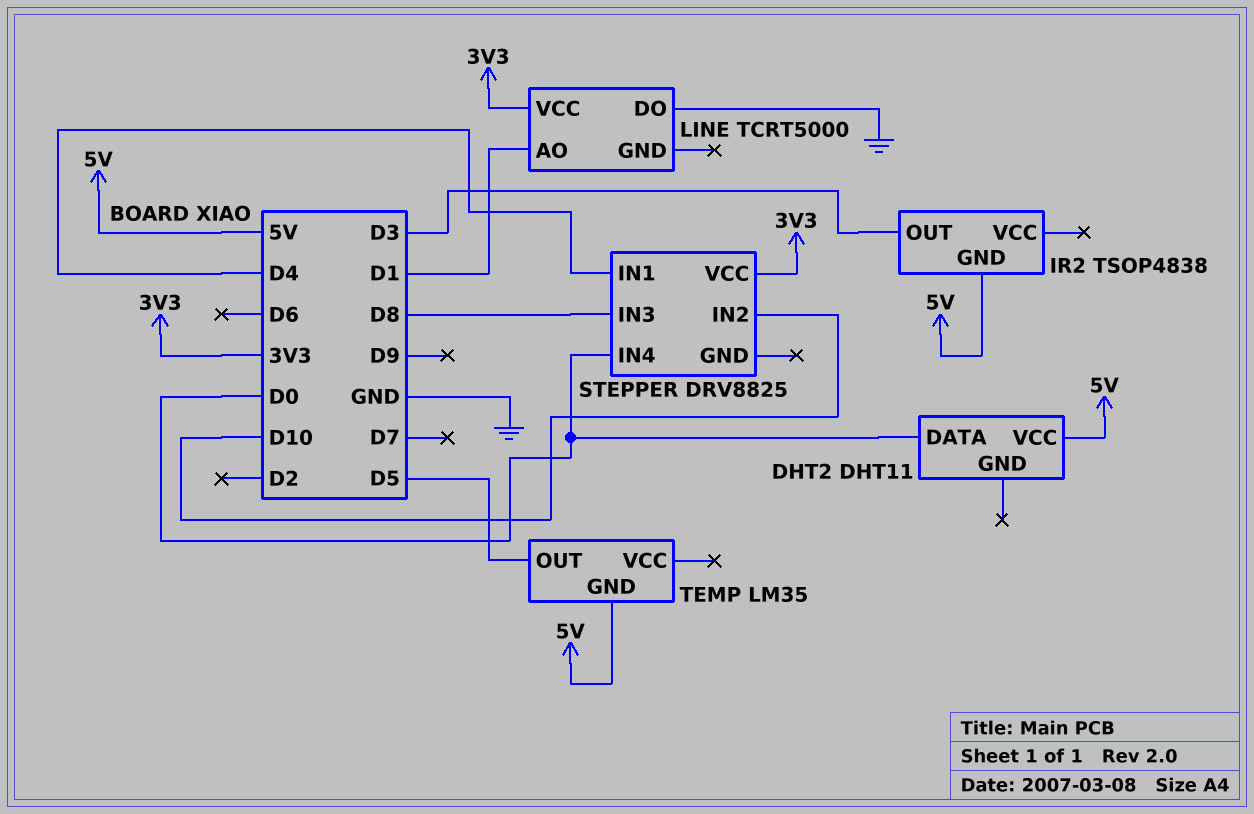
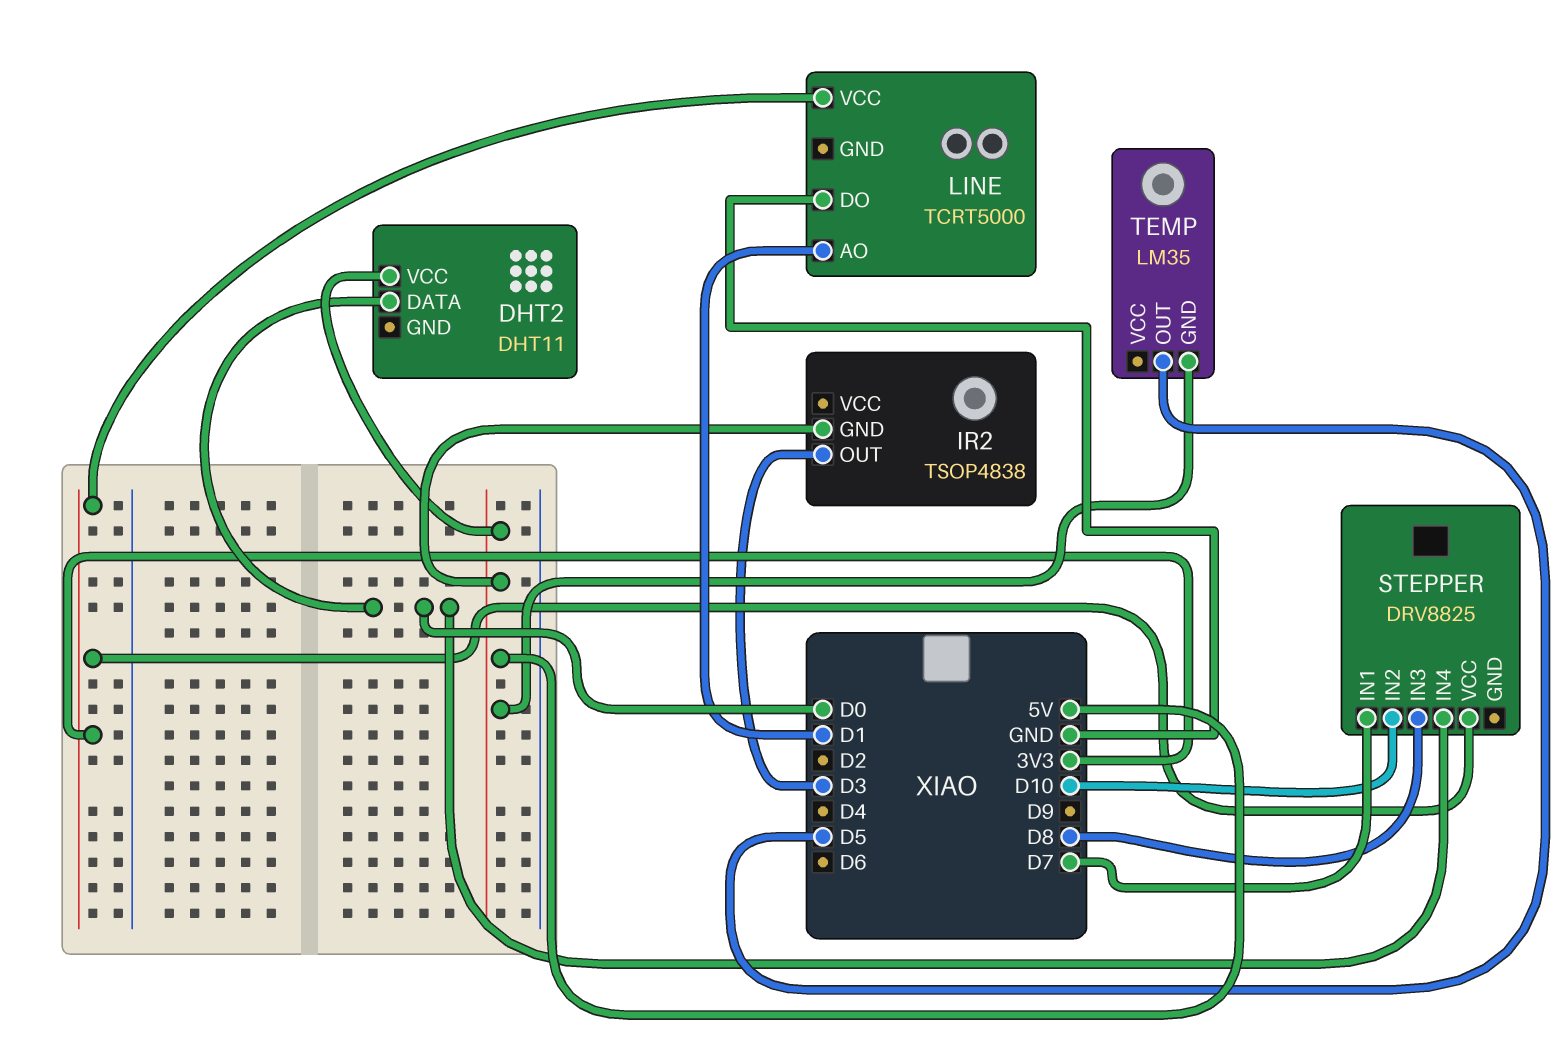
STEPPER pin IN1: D4 -> D7

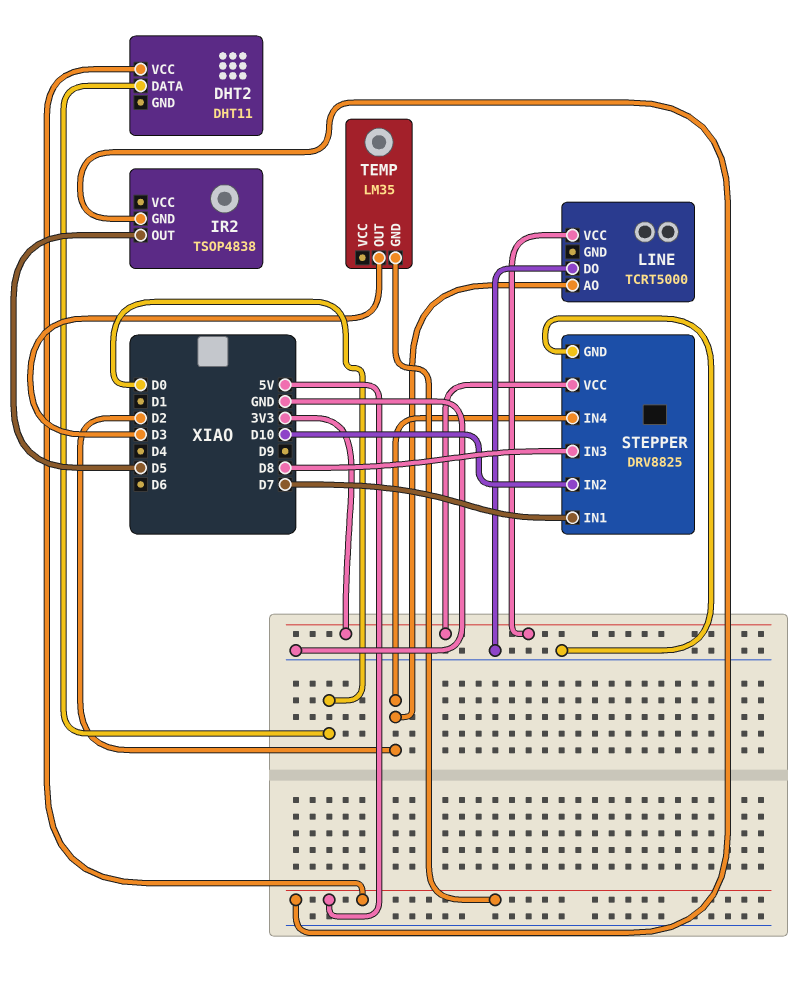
IR2 pin OUT: D3 -> D5
LINE pin AO: D1 -> D2
STEPPER pin GND: none -> GND
STEPPER pin IN4: D0 -> D2
TEMP pin OUT: D5 -> D3

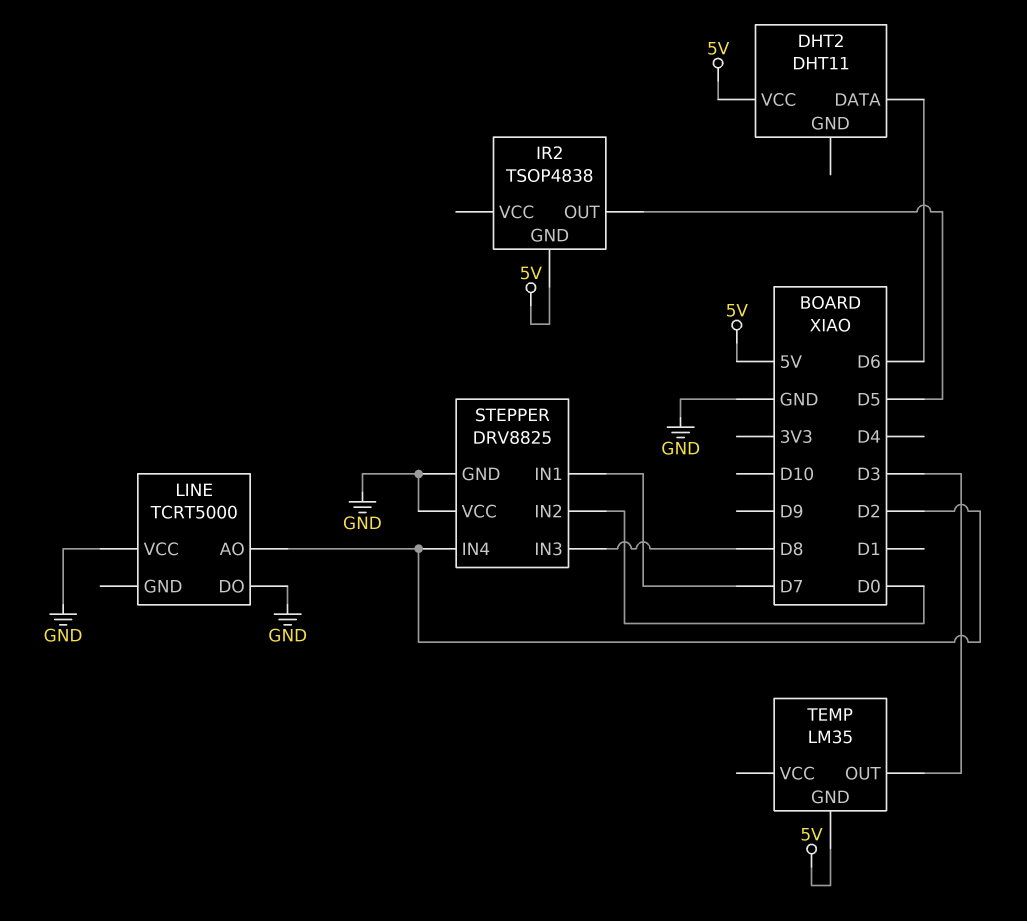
DHT2 pin DATA: D0 -> D6
LINE pin VCC: 3V3 -> GND
STEPPER pin IN2: D10 -> D0
STEPPER pin VCC: 3V3 -> GND

